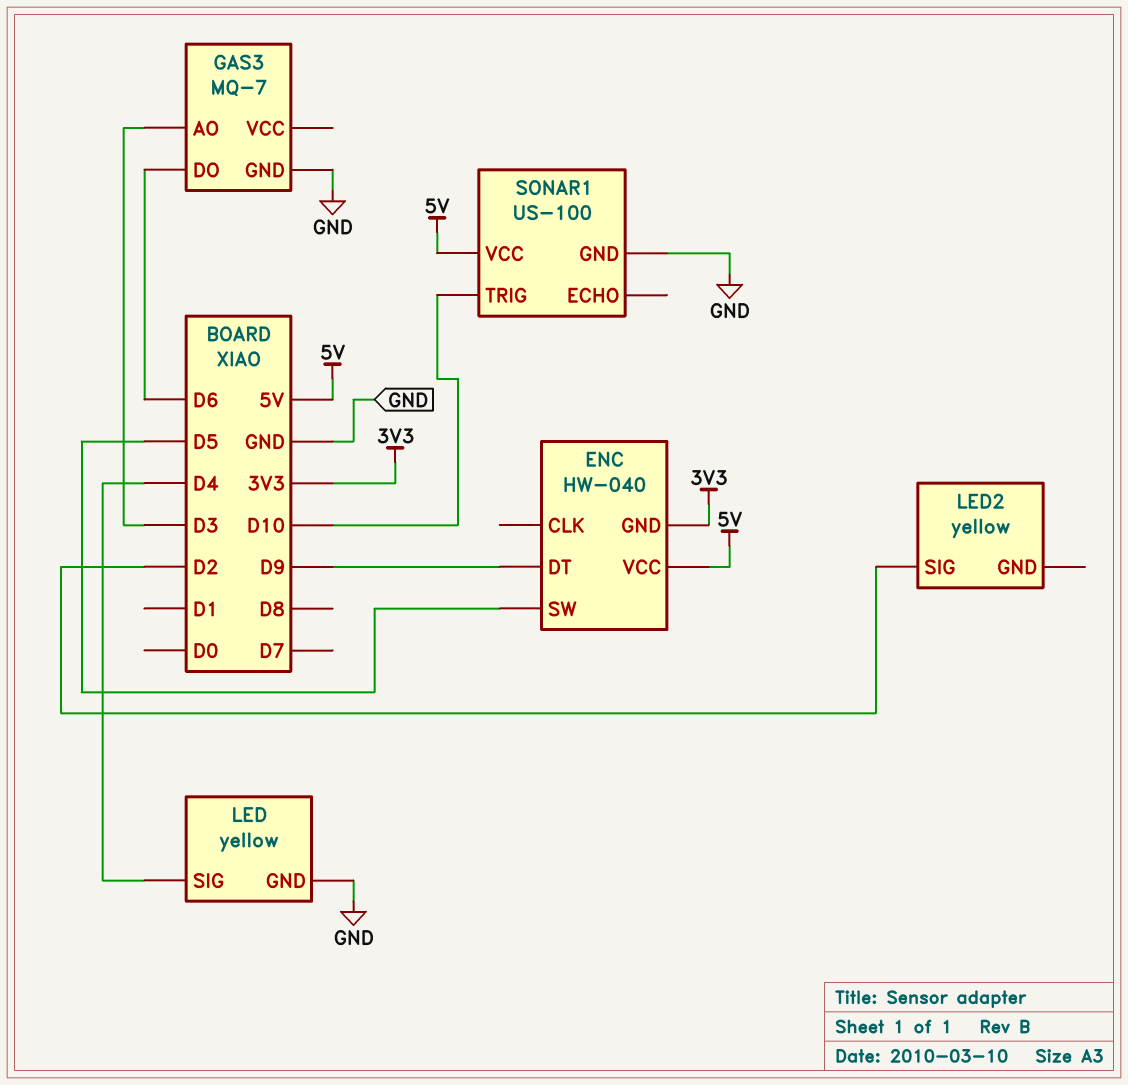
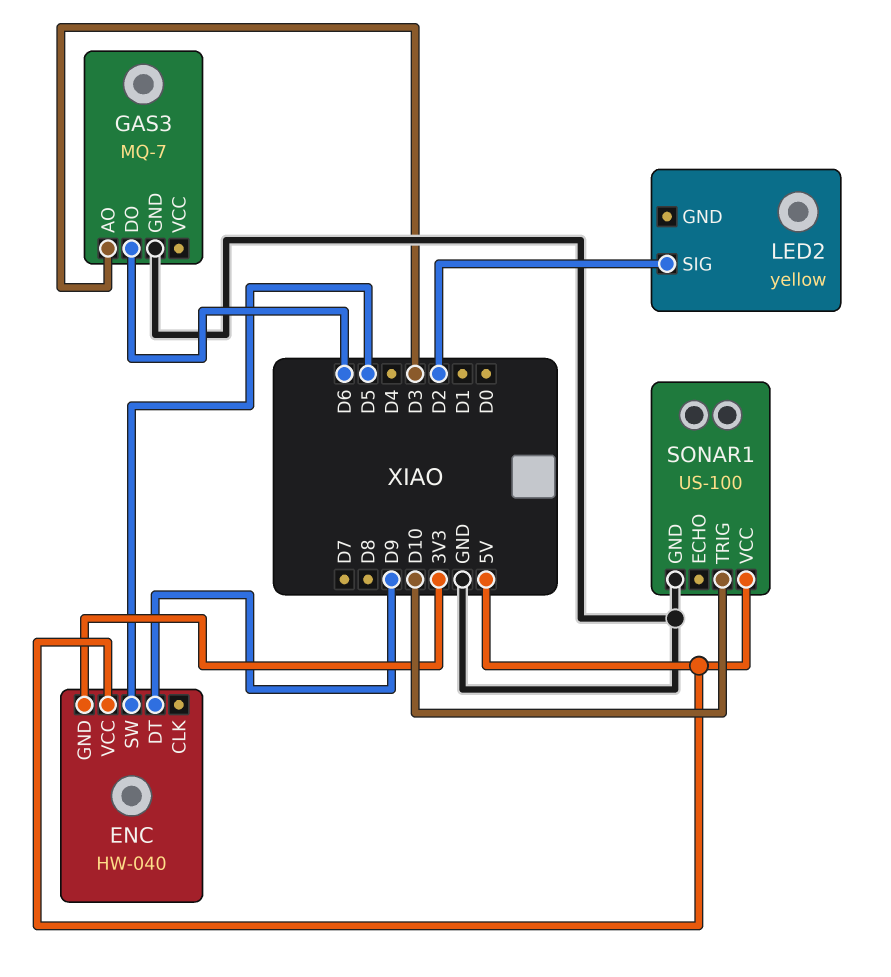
LED: yellow -> none
LED pin GND: GND -> none
LED pin SIG: D4 -> none

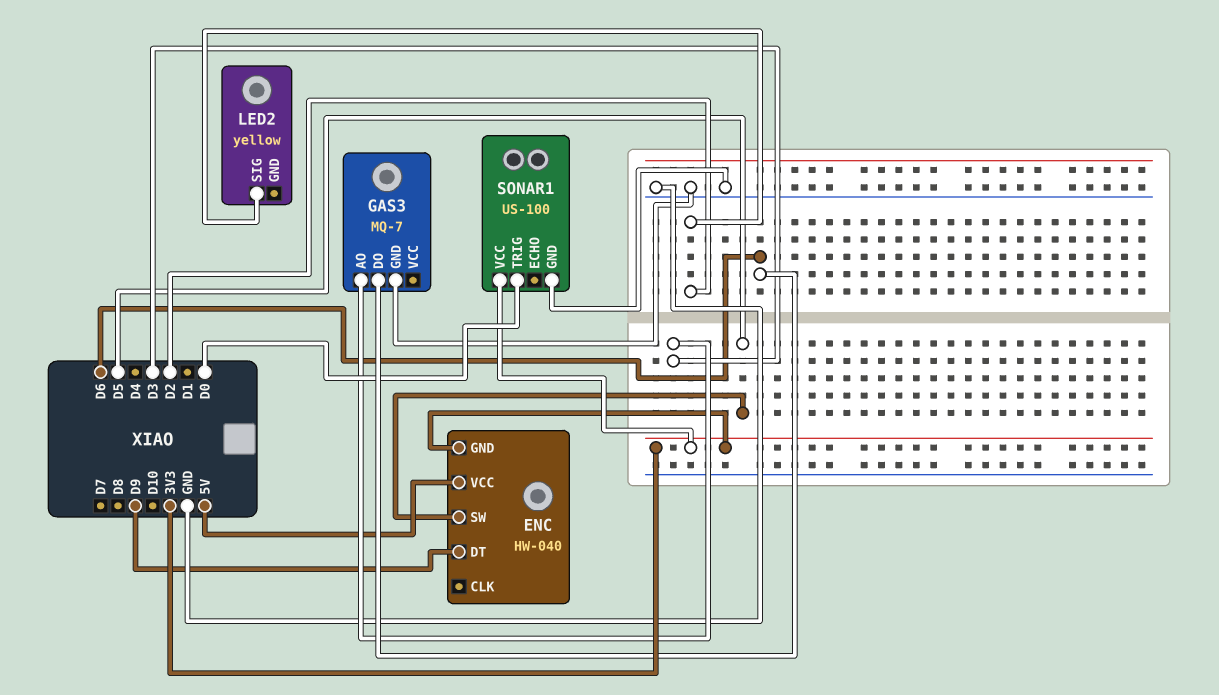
SONAR1 pin TRIG: D10 -> D0
SONAR1 pin VCC: 5V -> 3V3

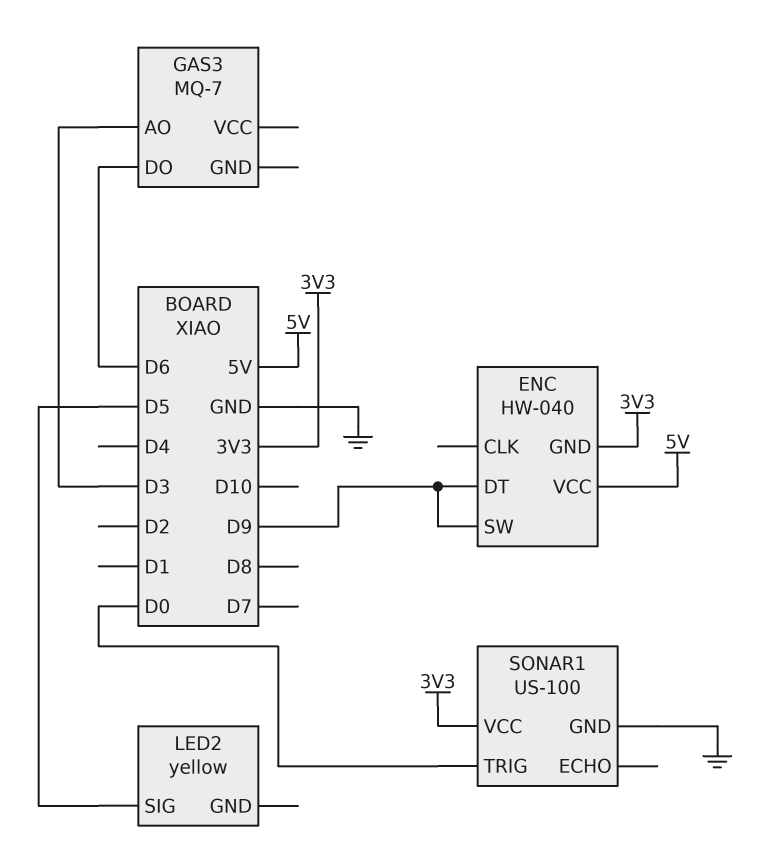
ENC pin SW: D5 -> D9
GAS3 pin GND: GND -> none
LED2 pin SIG: D2 -> D5

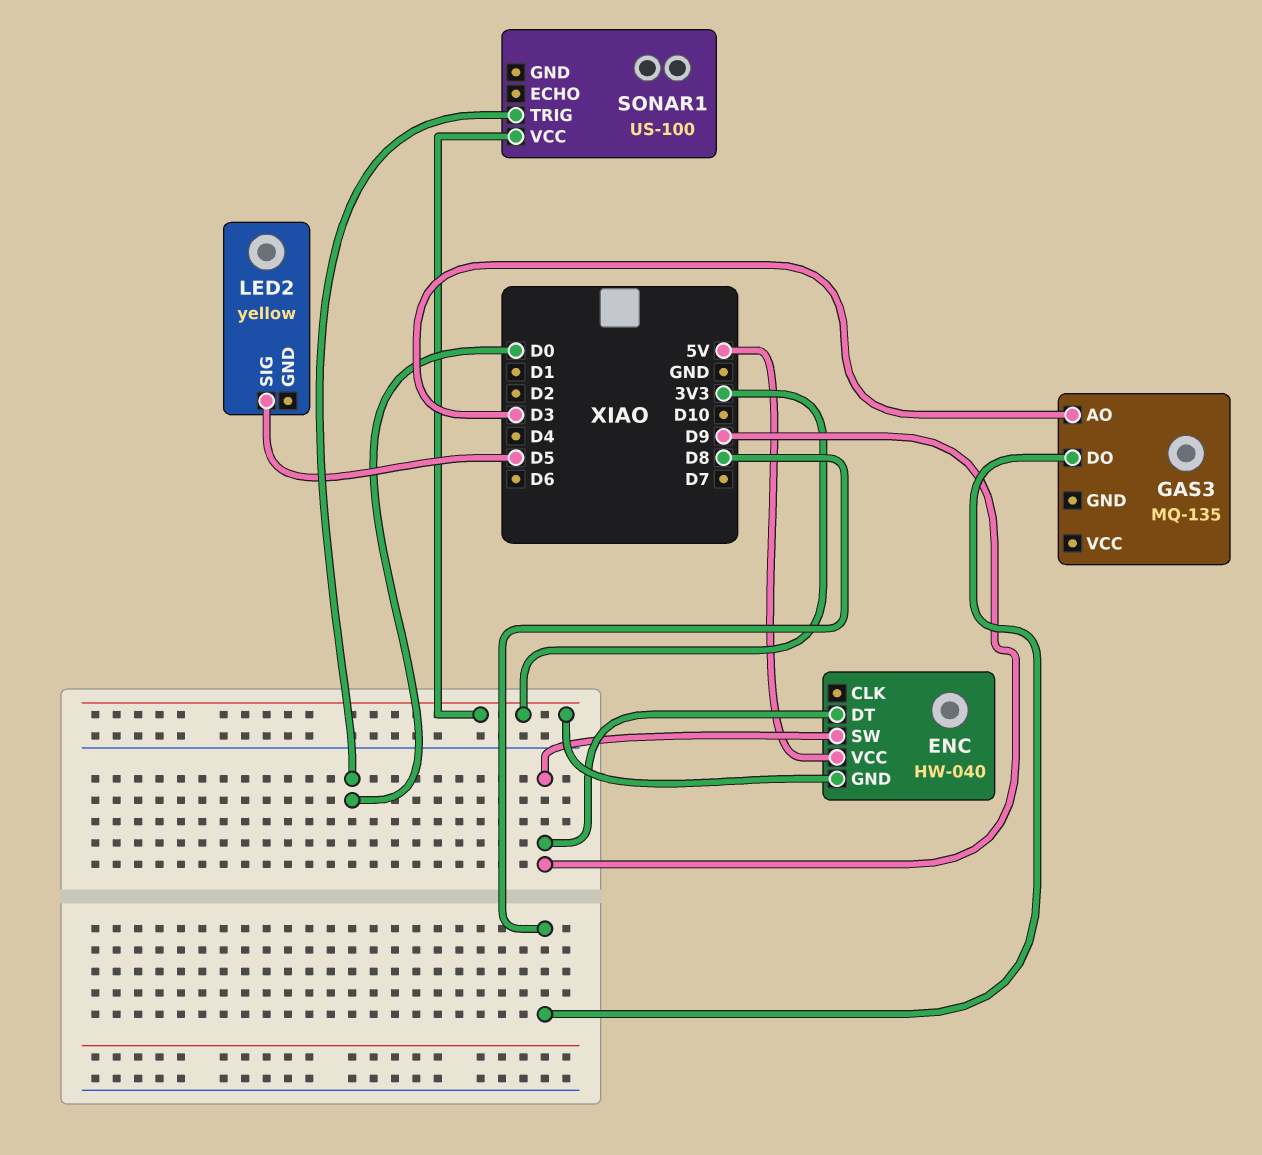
GAS3: MQ-7 -> MQ-135
GAS3 pin DO: D6 -> D8
SONAR1 pin GND: GND -> none

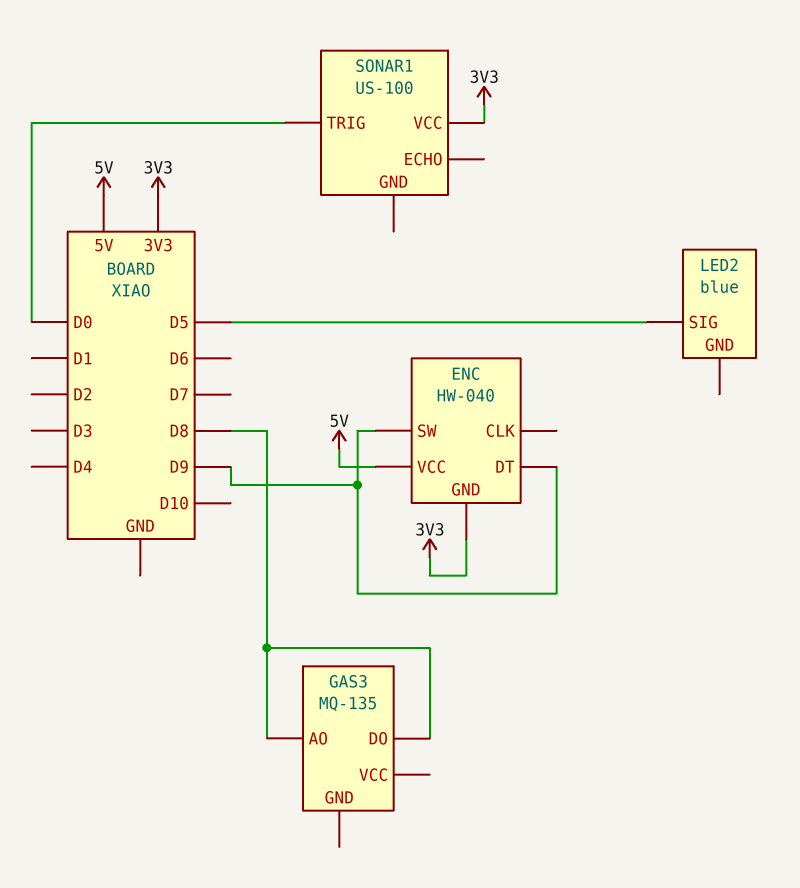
GAS3 pin AO: D3 -> D8
LED2: yellow -> blue

